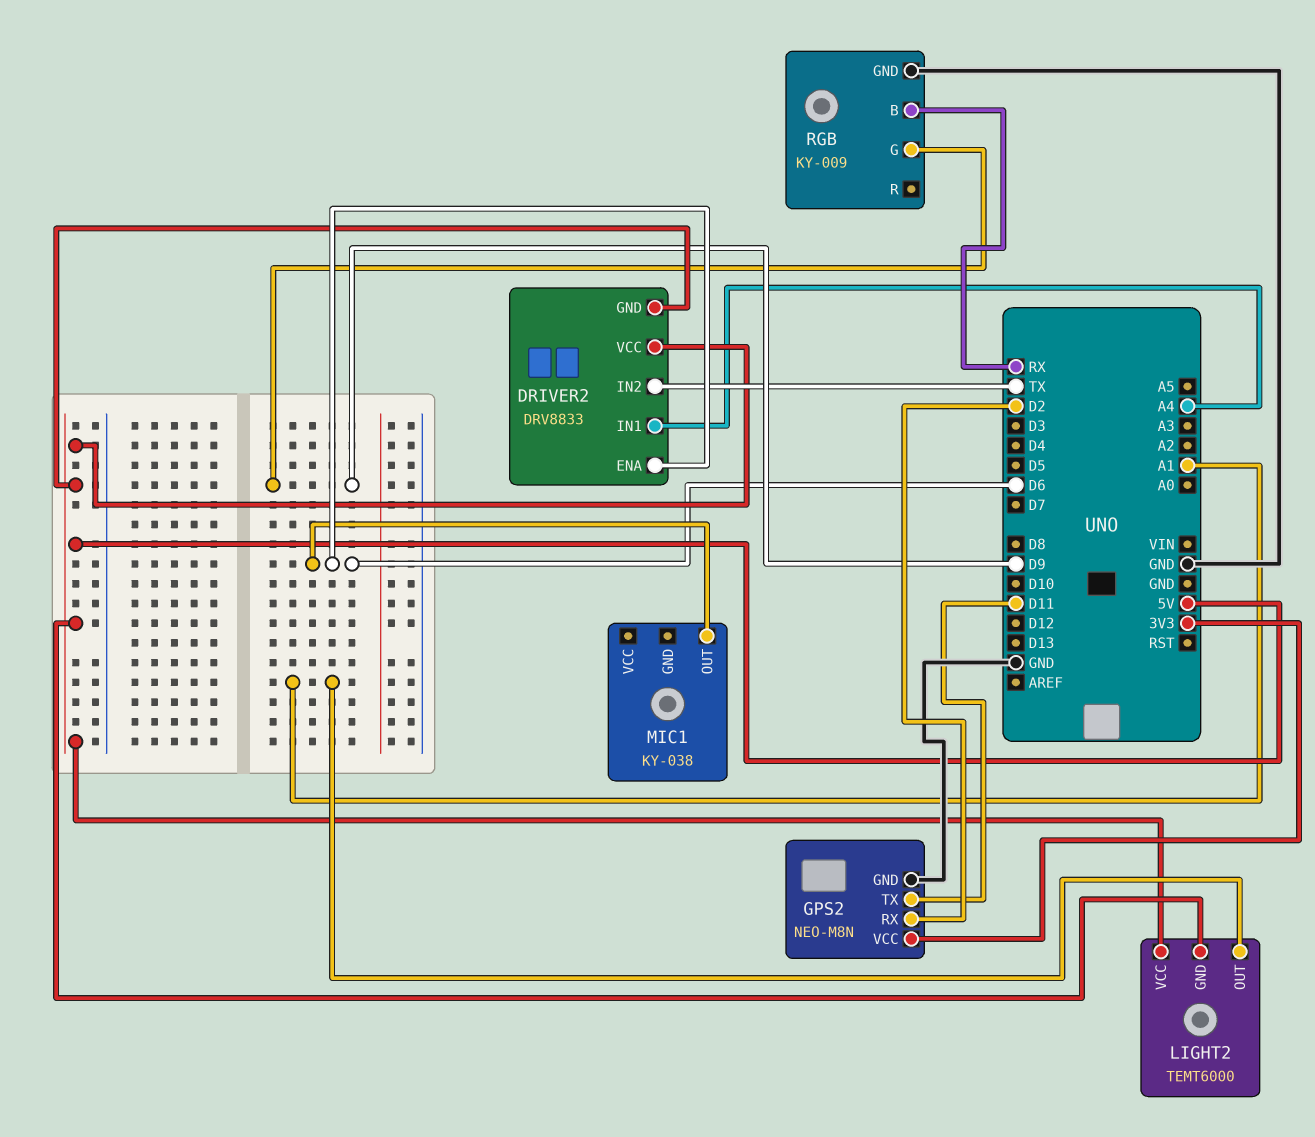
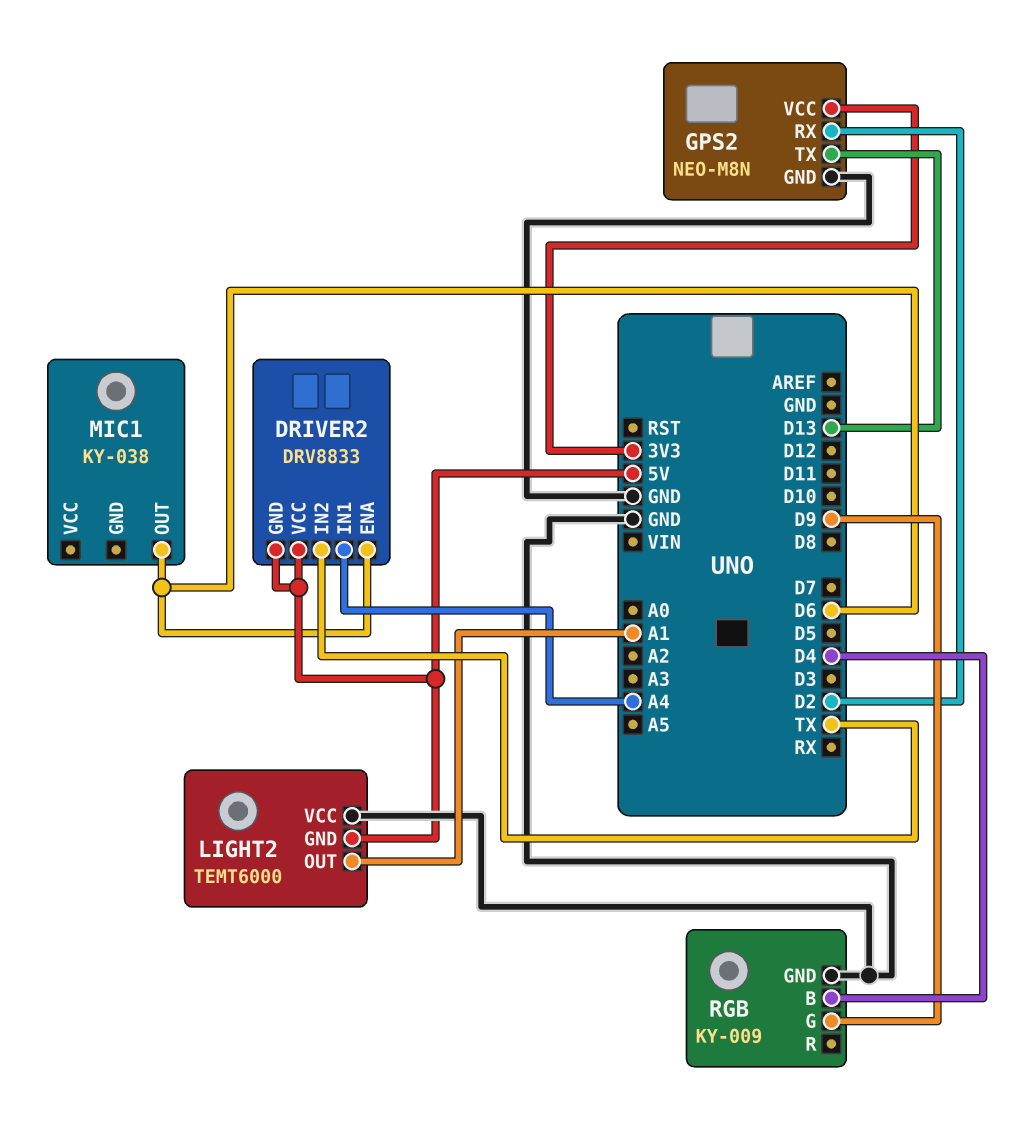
GPS2 pin TX: D11 -> D13
LIGHT2 pin VCC: 5V -> GND
RGB pin B: RX -> D4

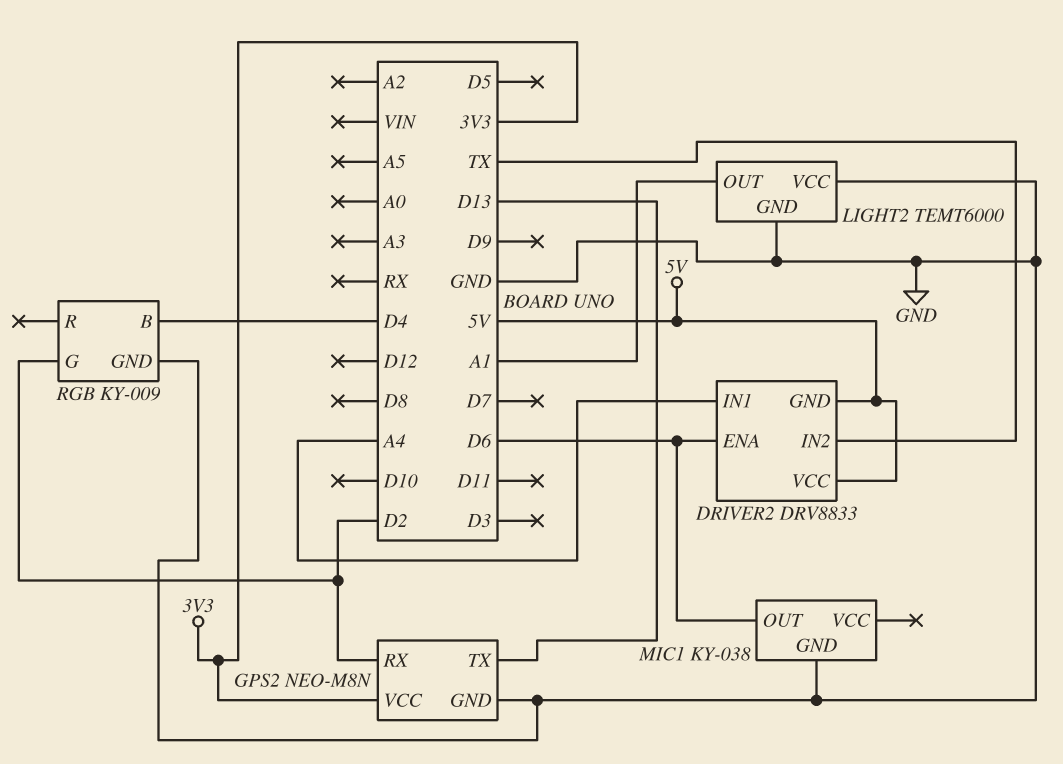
LIGHT2 pin GND: 5V -> GND
MIC1 pin GND: none -> GND
RGB pin G: D9 -> D2

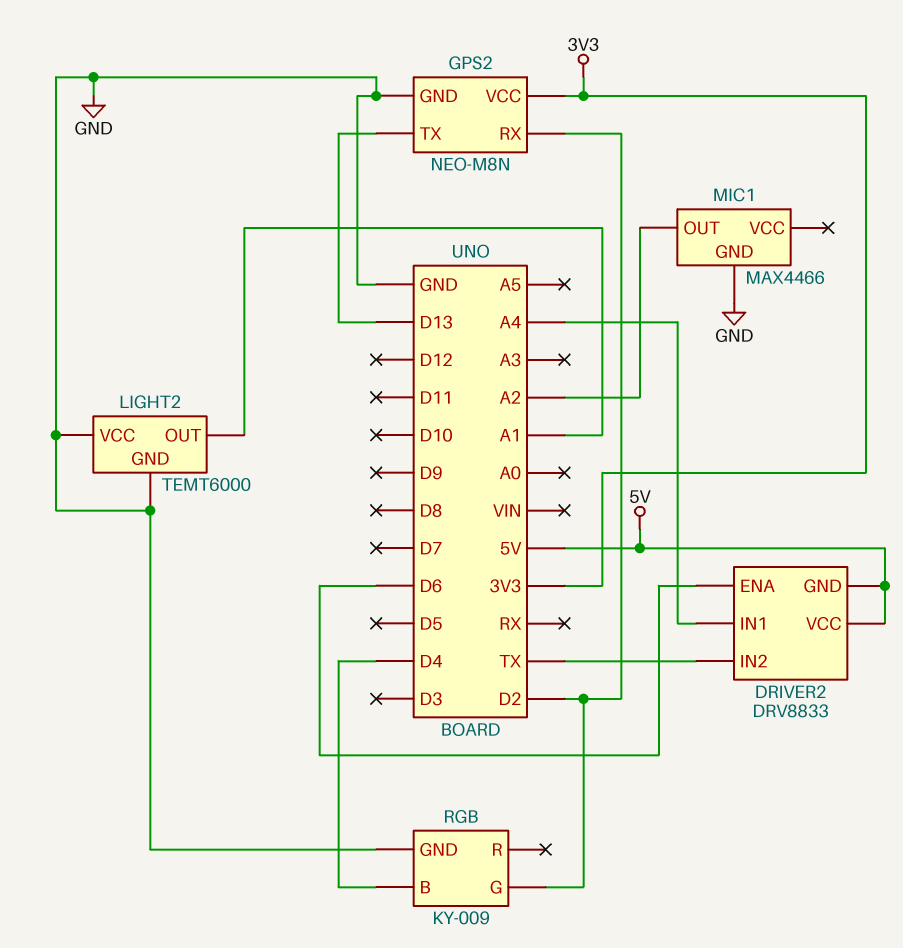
MIC1: KY-038 -> MAX4466
MIC1 pin OUT: D6 -> A2

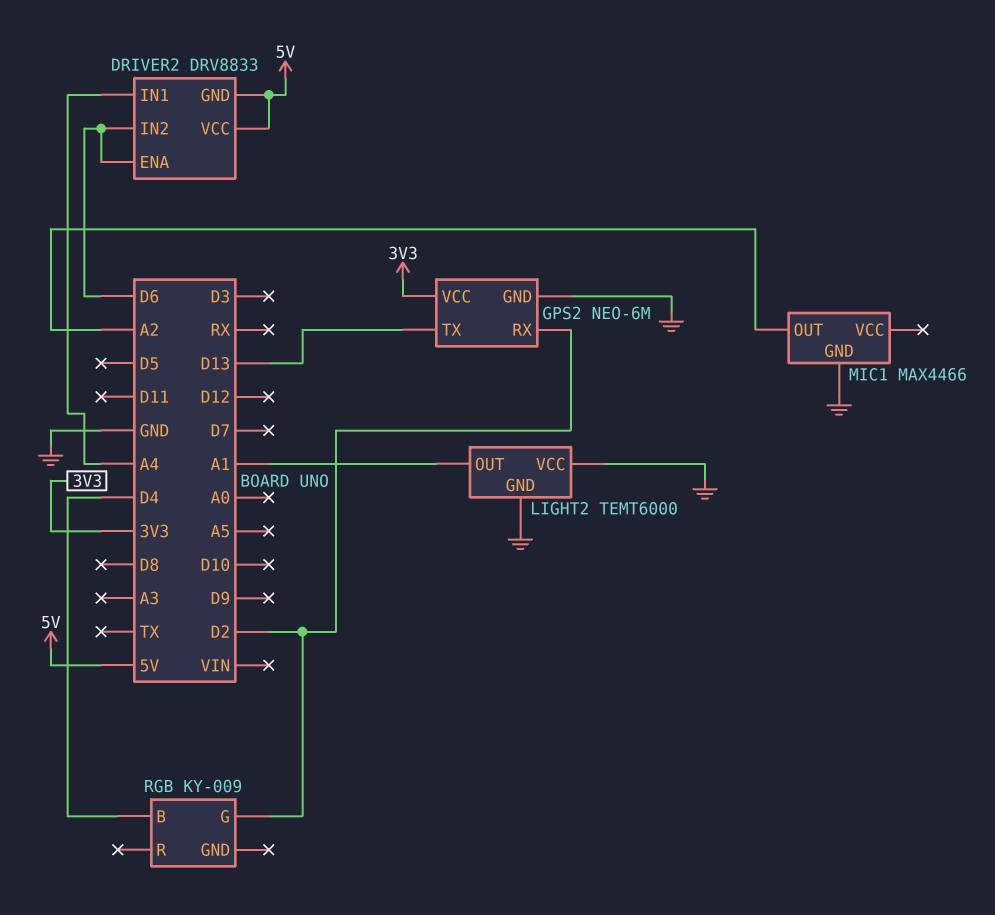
DRIVER2 pin IN2: TX -> D6
GPS2: NEO-M8N -> NEO-6M
RGB pin GND: GND -> none

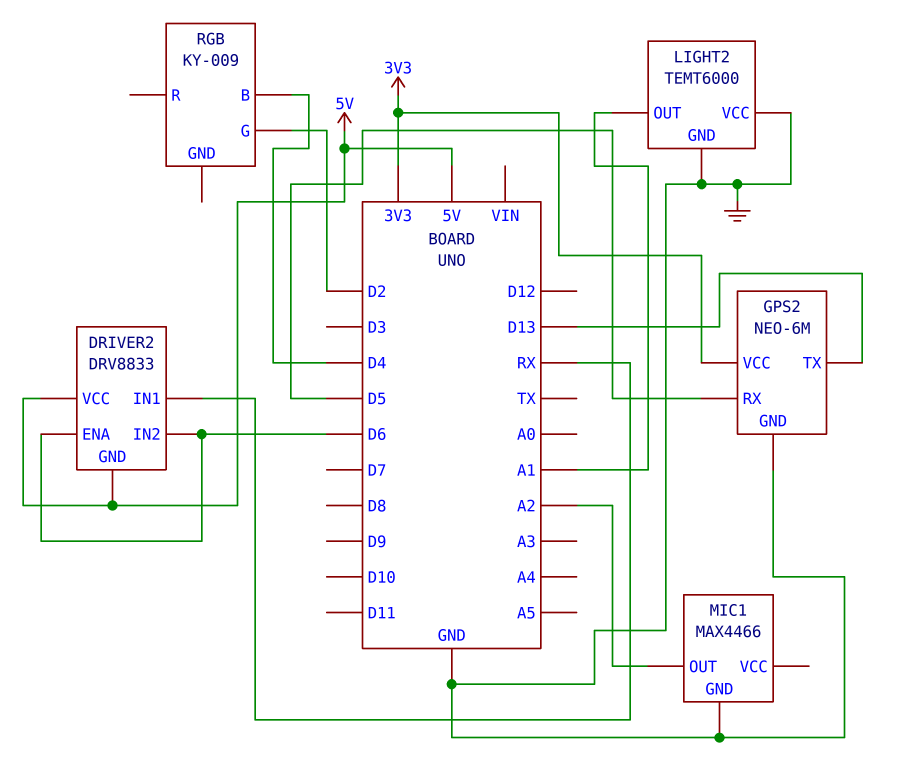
DRIVER2 pin IN1: A4 -> RX
GPS2 pin RX: D2 -> D5

